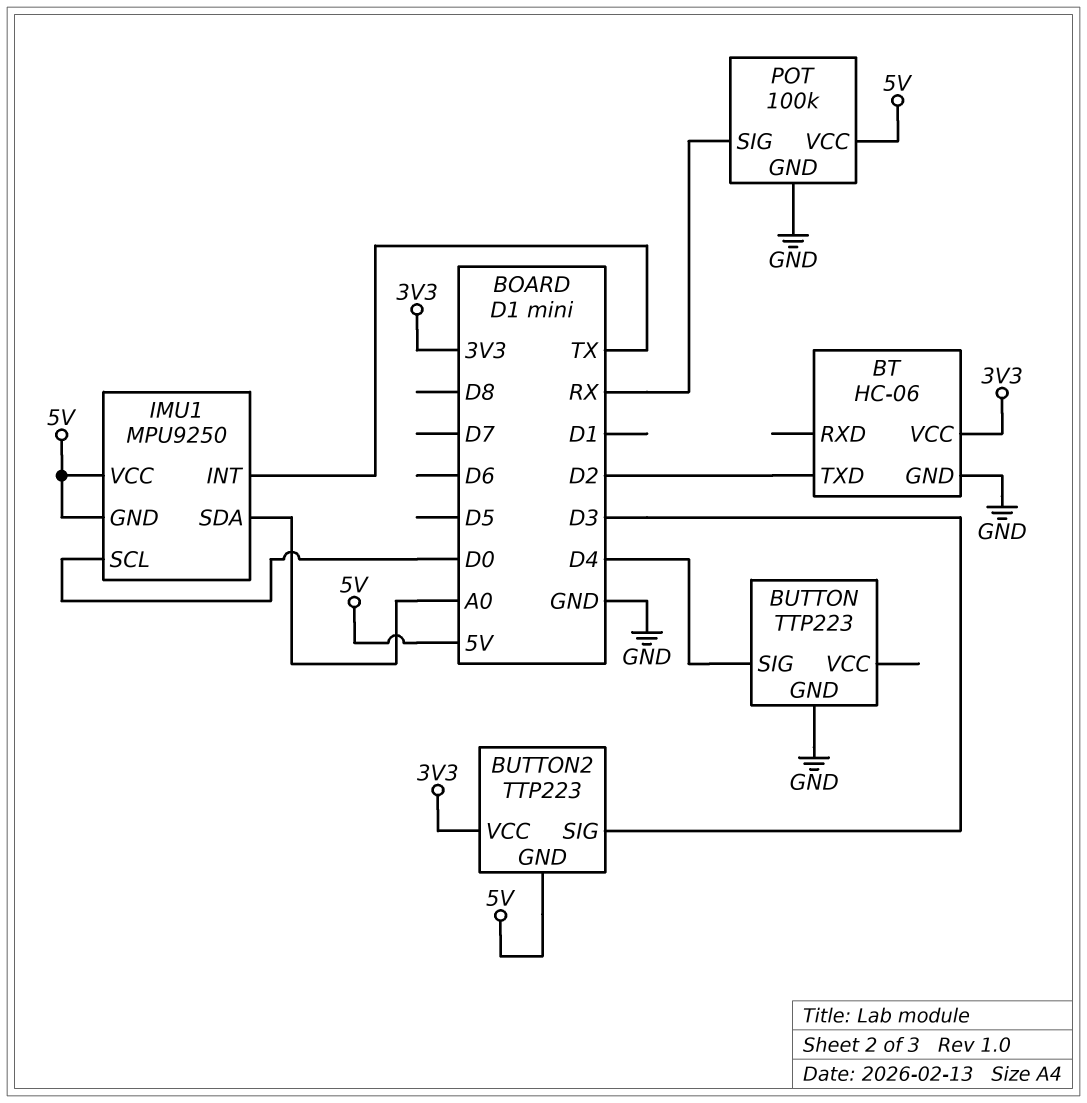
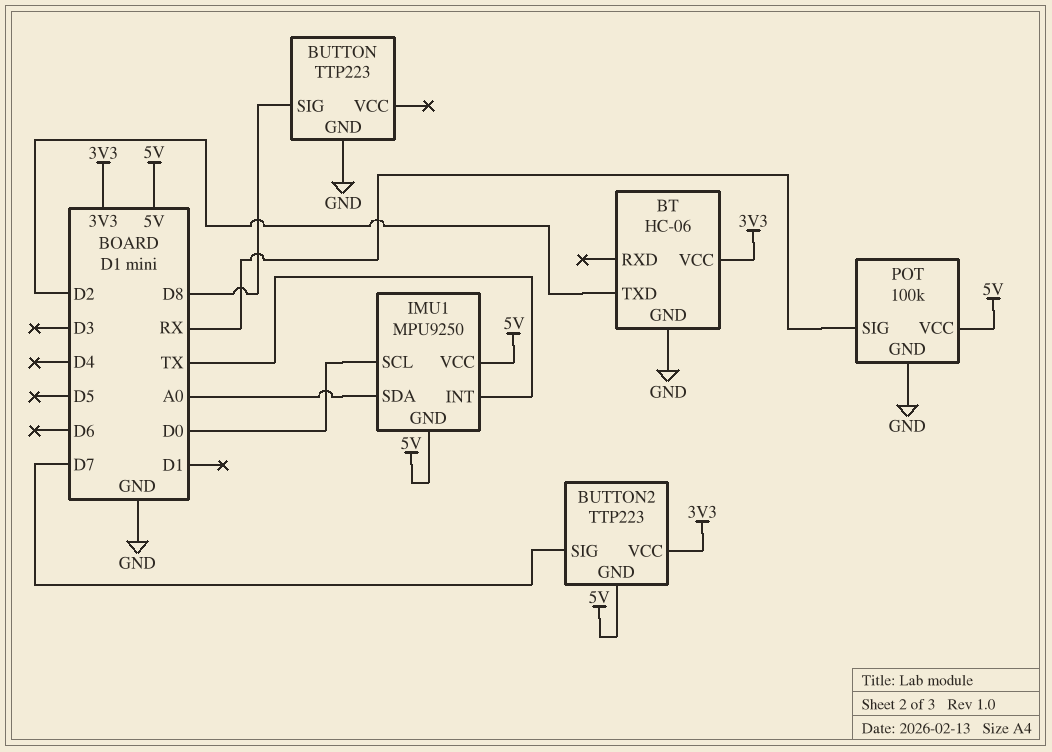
BUTTON pin SIG: D4 -> D8
BUTTON2 pin SIG: D3 -> D7

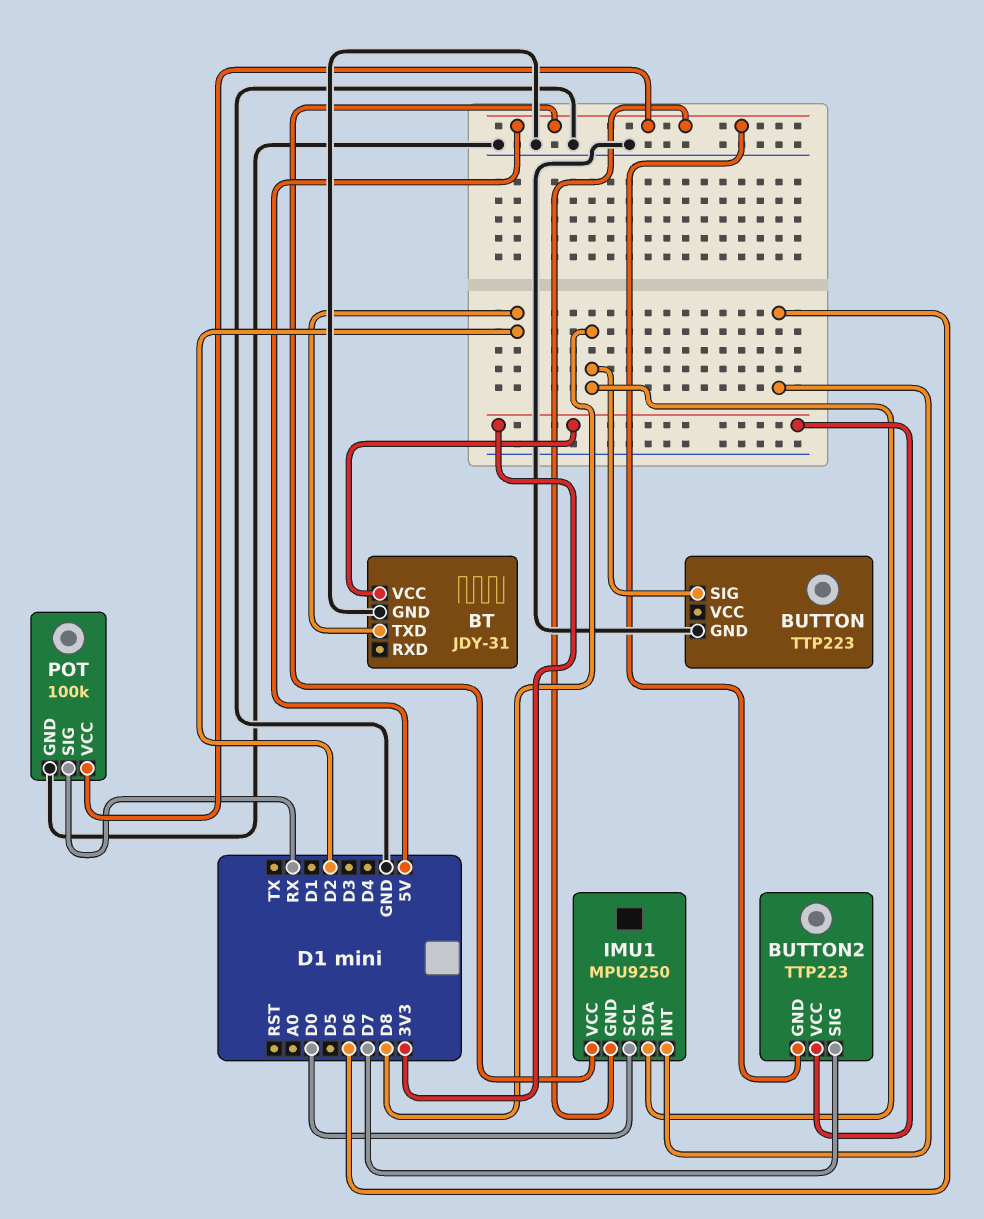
BT: HC-06 -> JDY-31
IMU1 pin INT: TX -> D6
IMU1 pin SDA: A0 -> D8

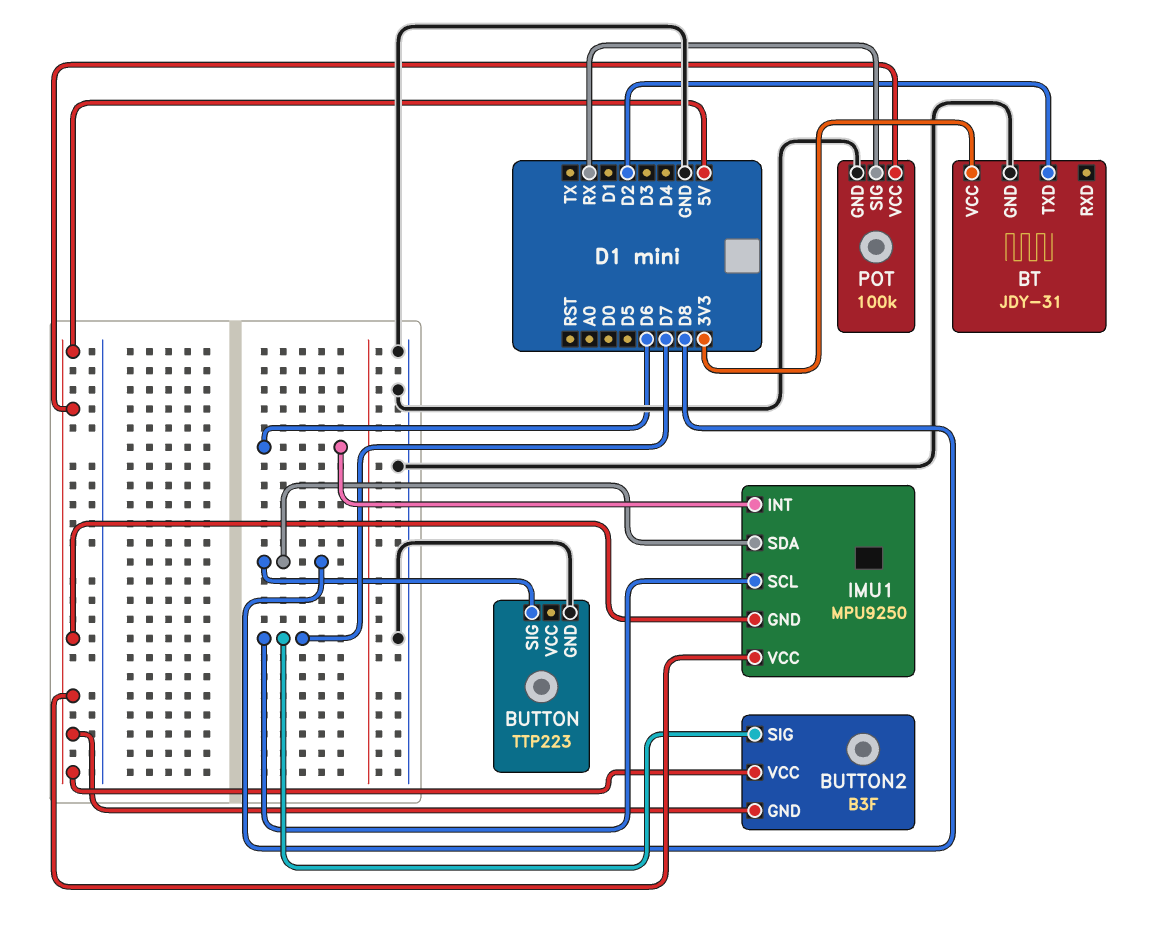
BUTTON2: TTP223 -> B3F
BUTTON2 pin VCC: 3V3 -> 5V
IMU1 pin SCL: D0 -> D7

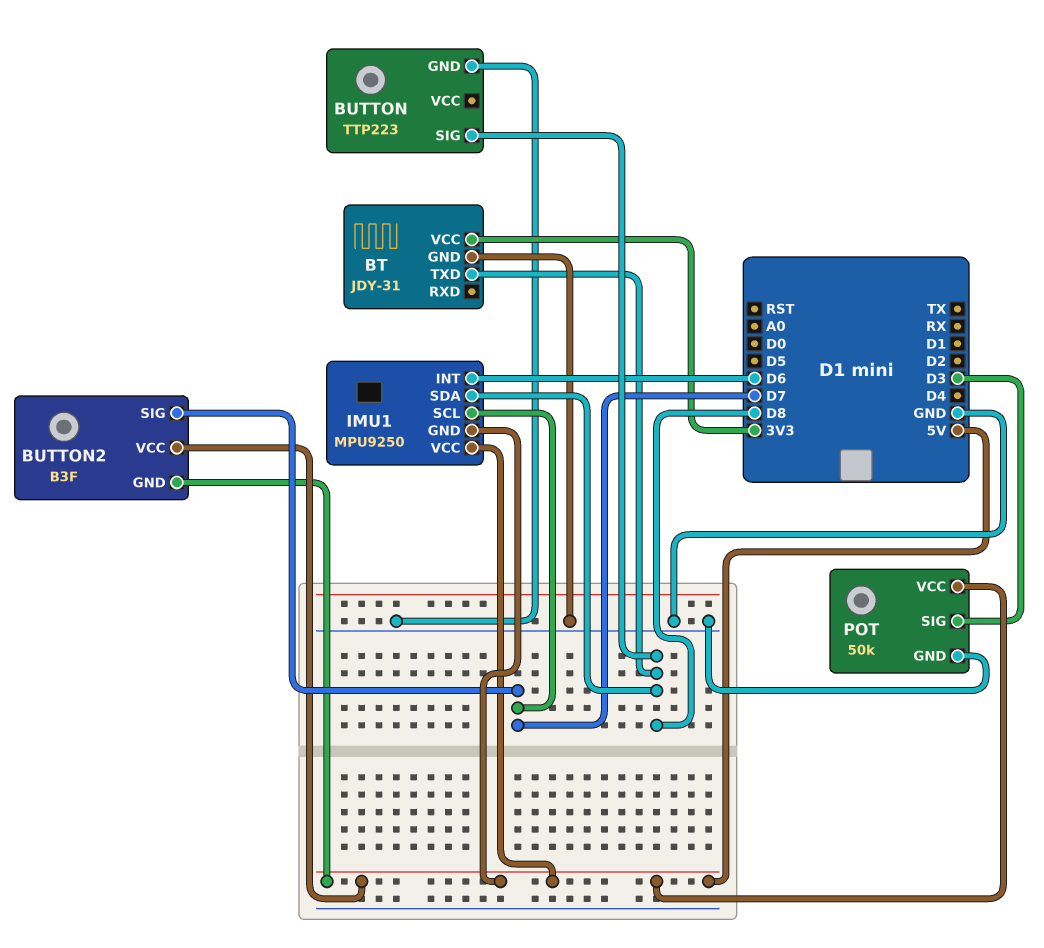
BT pin TXD: D2 -> D8
POT: 100k -> 50k
POT pin SIG: RX -> D3

